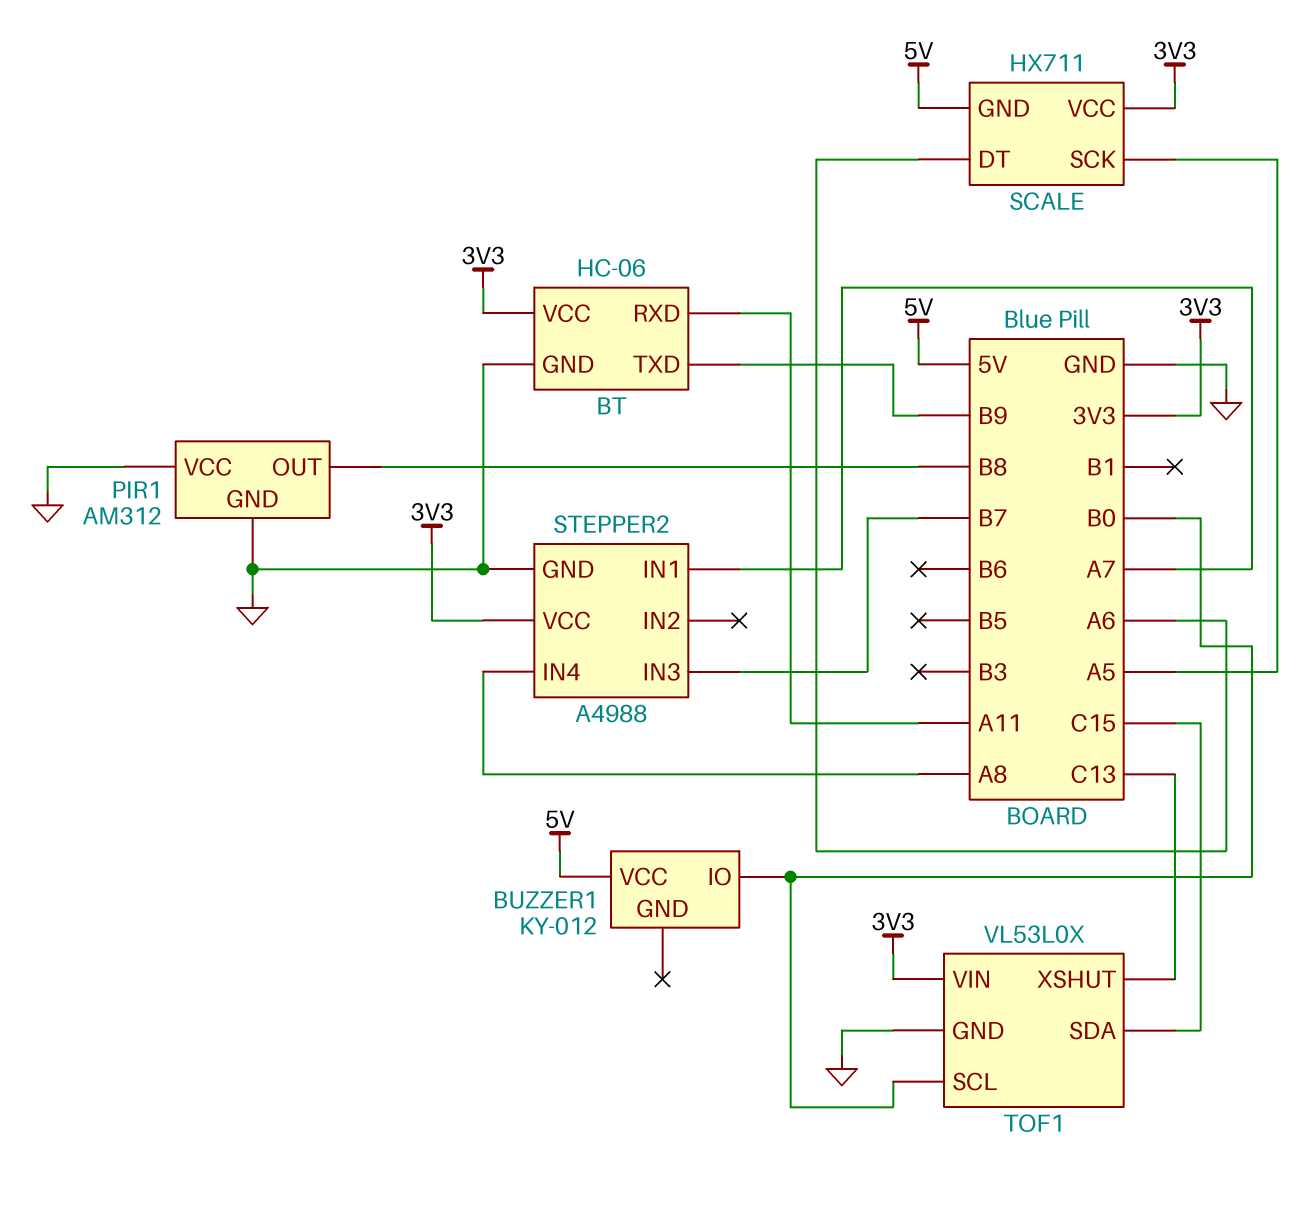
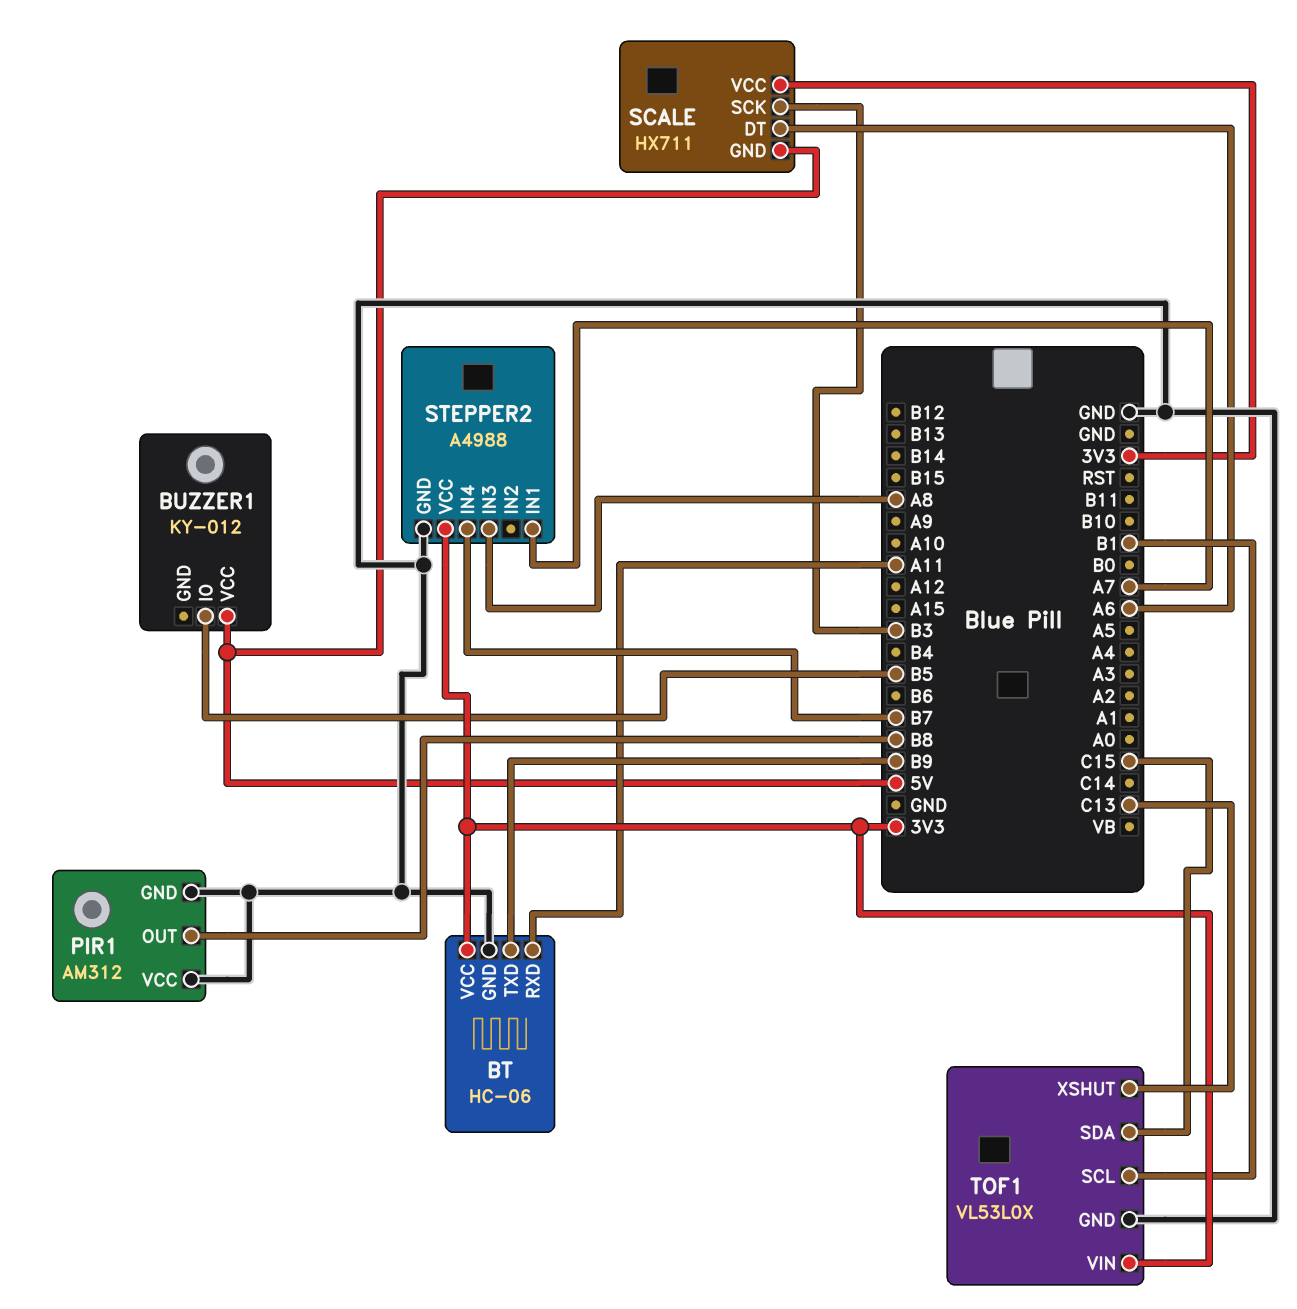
BUZZER1 pin IO: B0 -> B5
SCALE pin SCK: A5 -> B3
STEPPER2 pin IN3: B7 -> A8
STEPPER2 pin IN4: A8 -> B7
TOF1 pin SCL: B0 -> B1

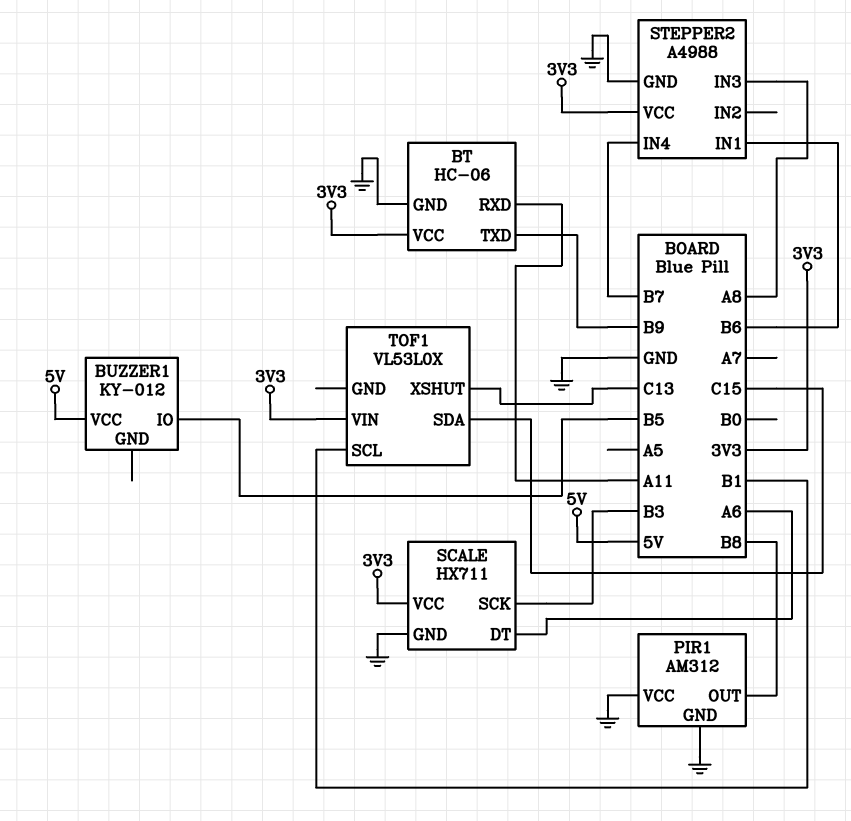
SCALE pin GND: 5V -> GND
STEPPER2 pin IN1: A7 -> B6
TOF1 pin GND: GND -> none

